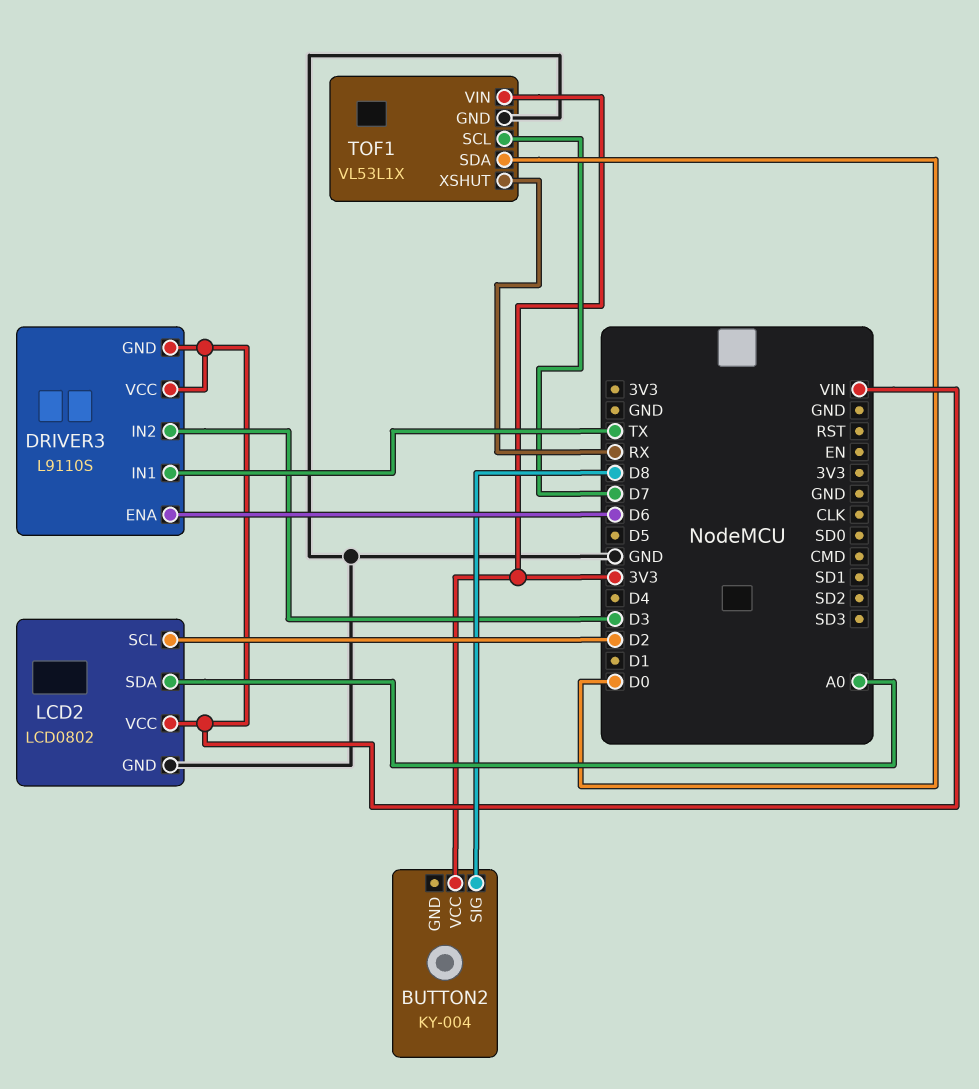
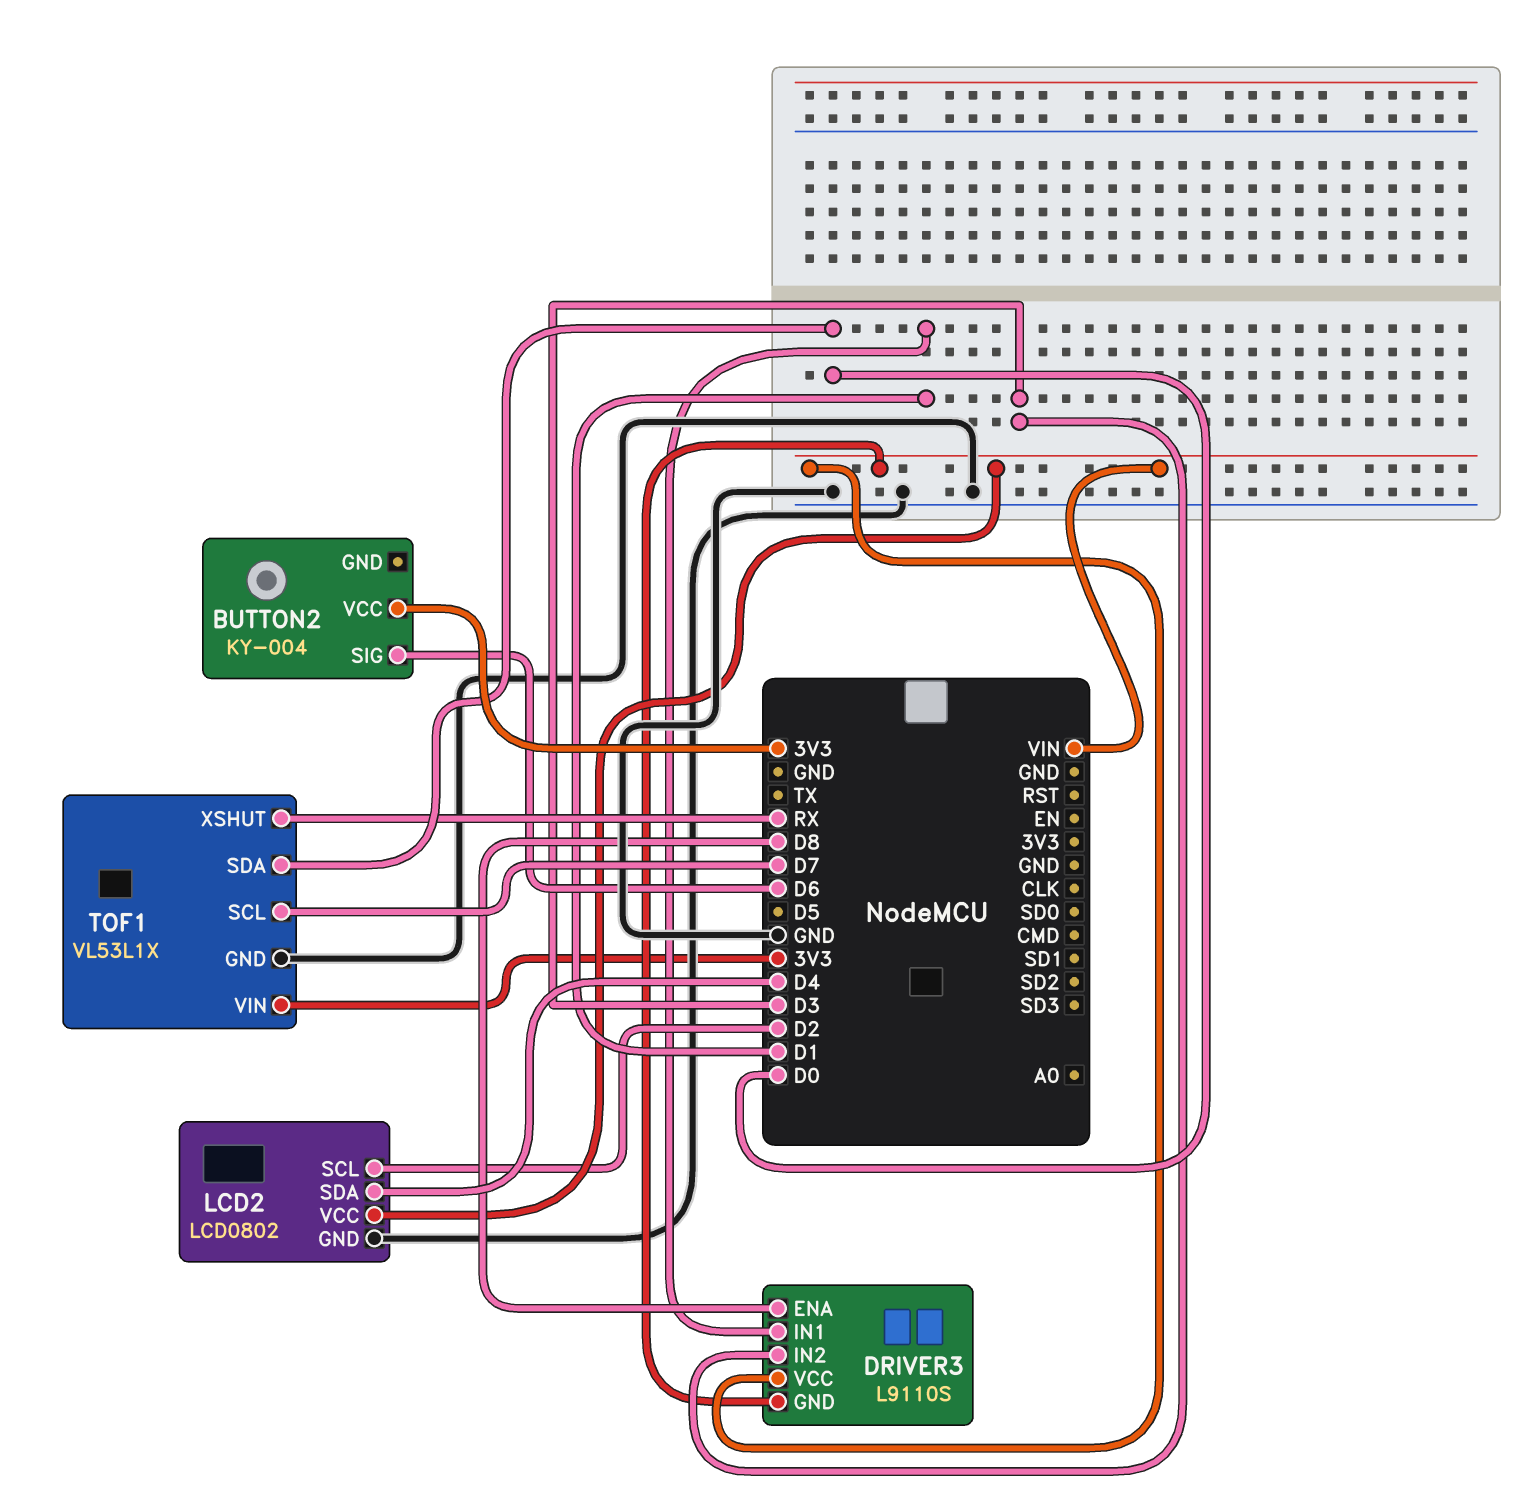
BUTTON2 pin SIG: D8 -> D6
DRIVER3 pin ENA: D6 -> D8
DRIVER3 pin IN1: TX -> D1
LCD2 pin SDA: A0 -> D4

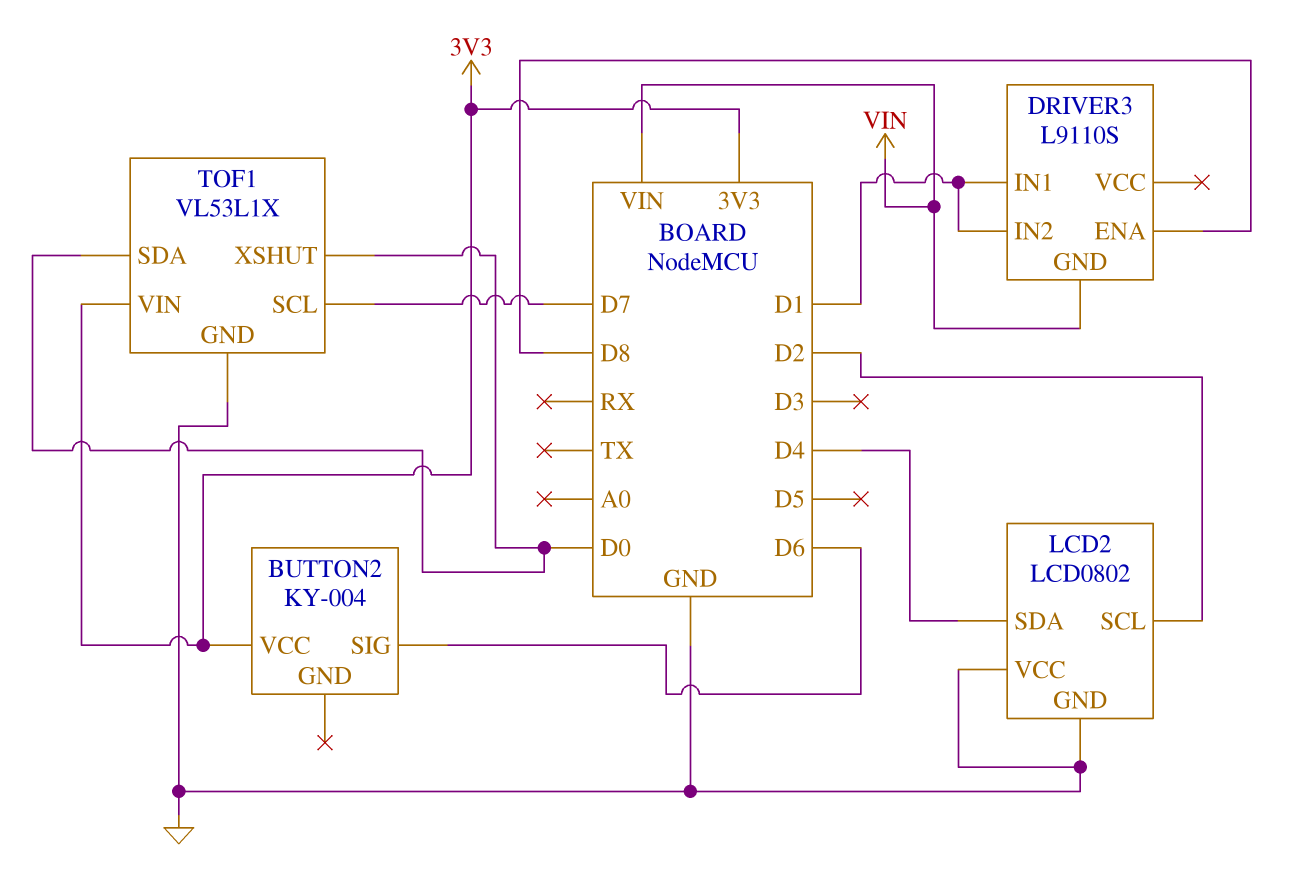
DRIVER3 pin IN2: D3 -> D1
DRIVER3 pin VCC: VIN -> none
LCD2 pin VCC: VIN -> GND
TOF1 pin XSHUT: RX -> D0

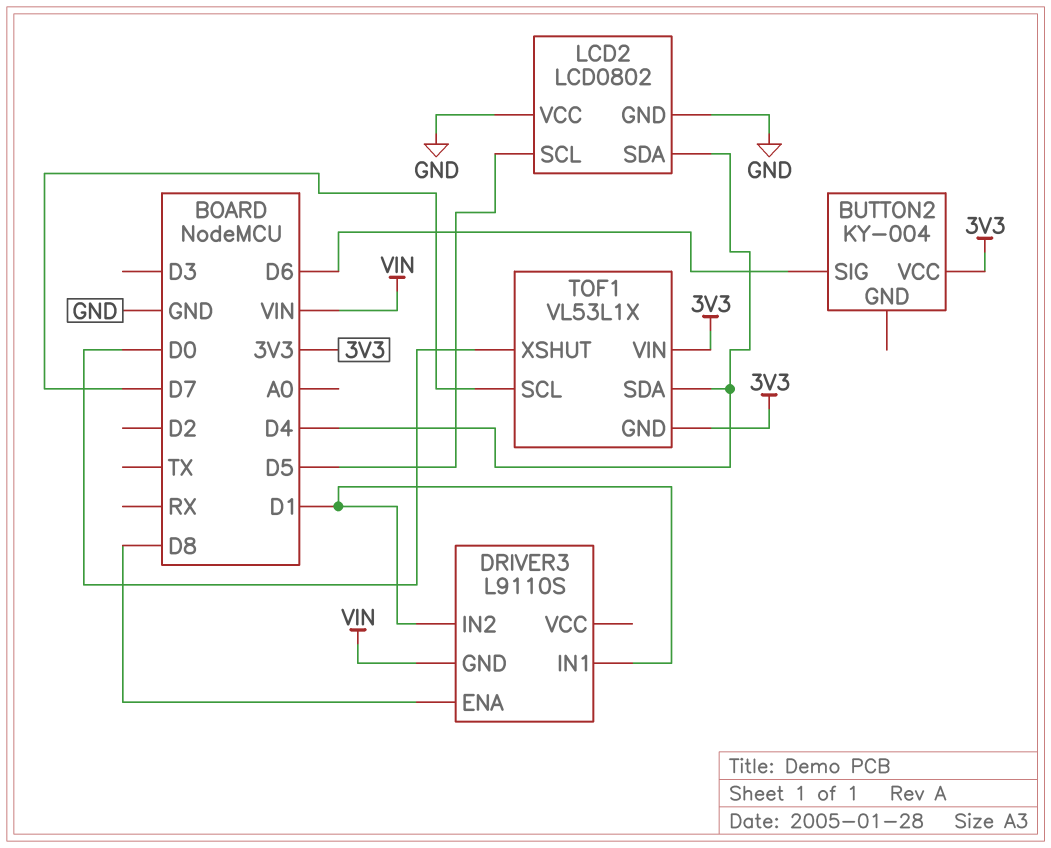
LCD2 pin SCL: D2 -> D5
TOF1 pin GND: GND -> 3V3
TOF1 pin SDA: D0 -> D4

